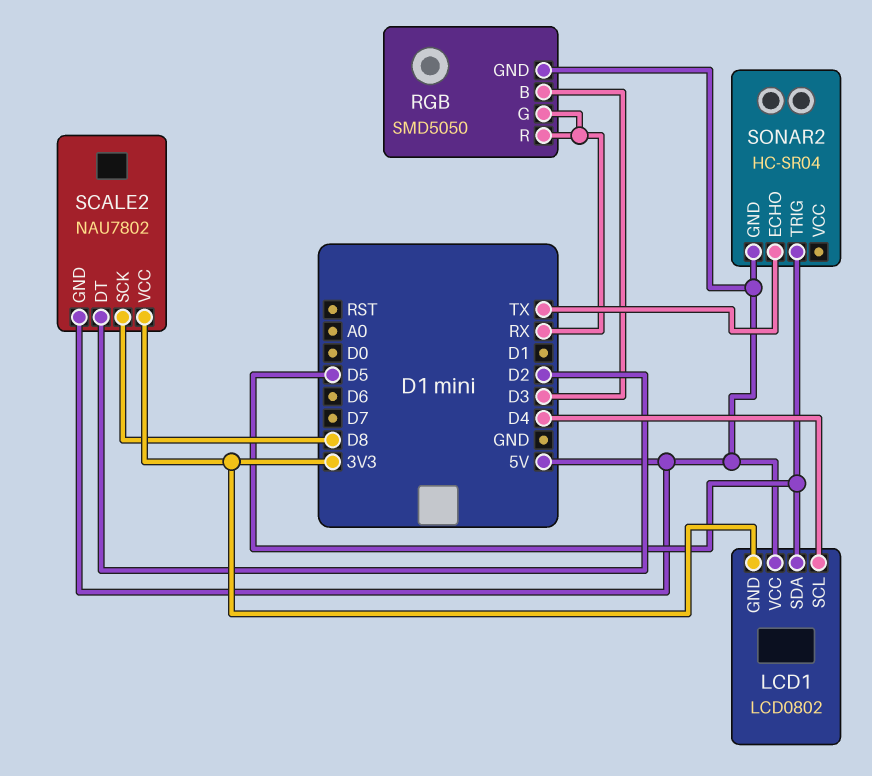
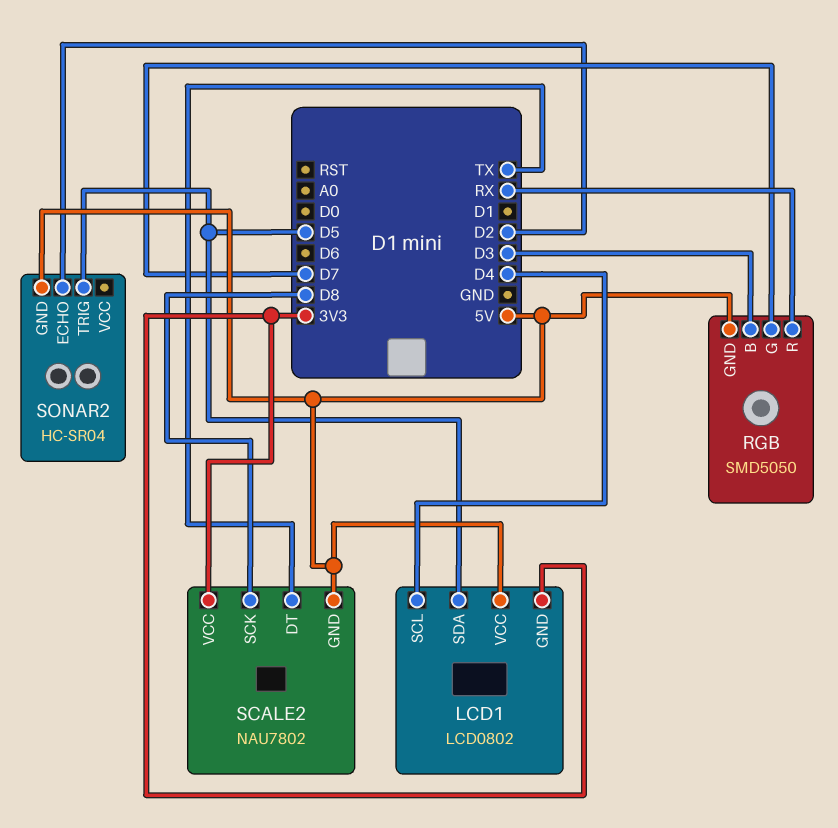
RGB pin G: RX -> D7
SCALE2 pin DT: D2 -> TX
SONAR2 pin ECHO: TX -> D2

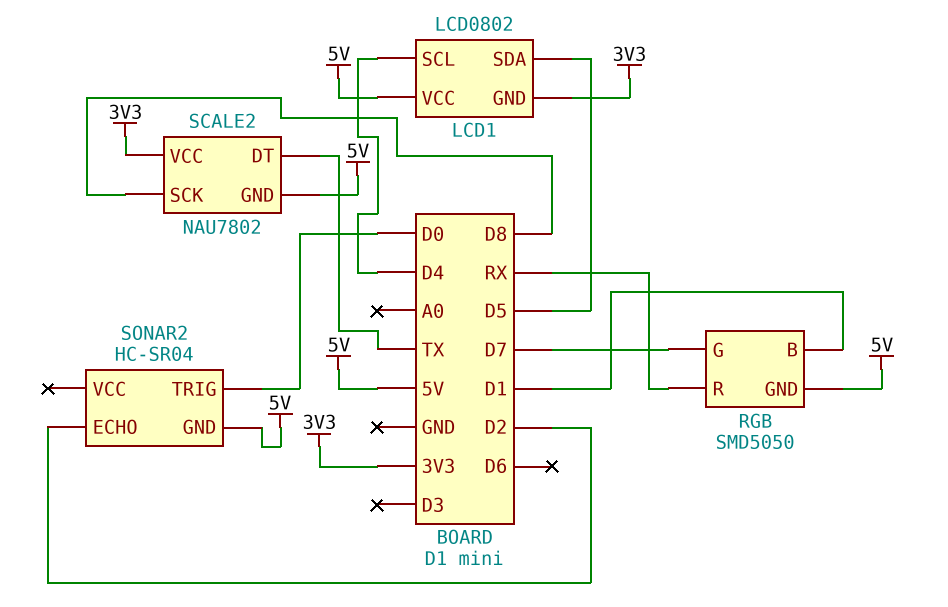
RGB pin B: D3 -> D1
SONAR2 pin TRIG: D5 -> D0

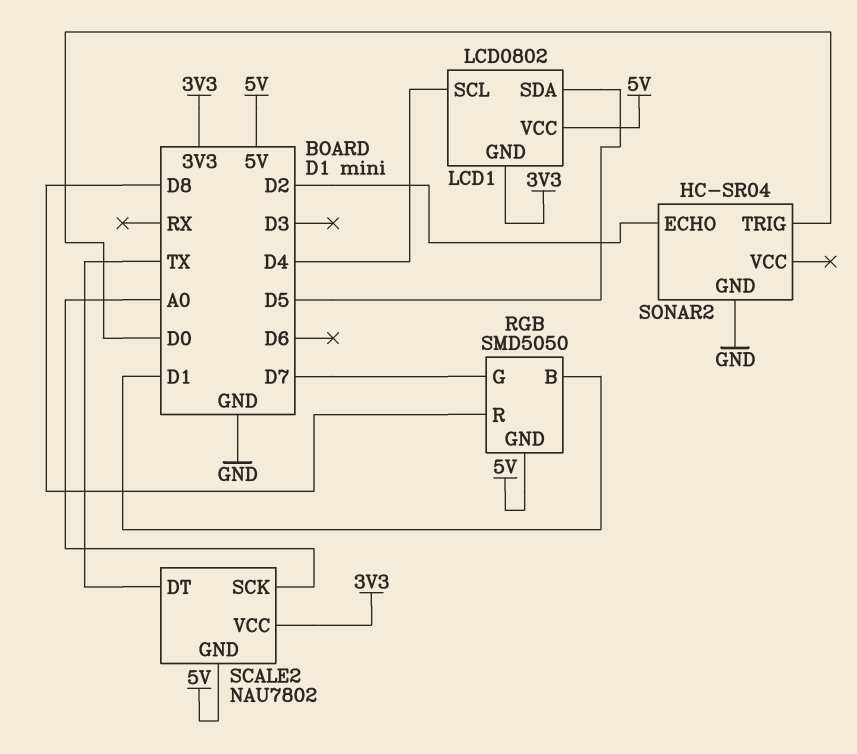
RGB pin R: RX -> D8
SCALE2 pin SCK: D8 -> A0
SONAR2 pin GND: 5V -> GND

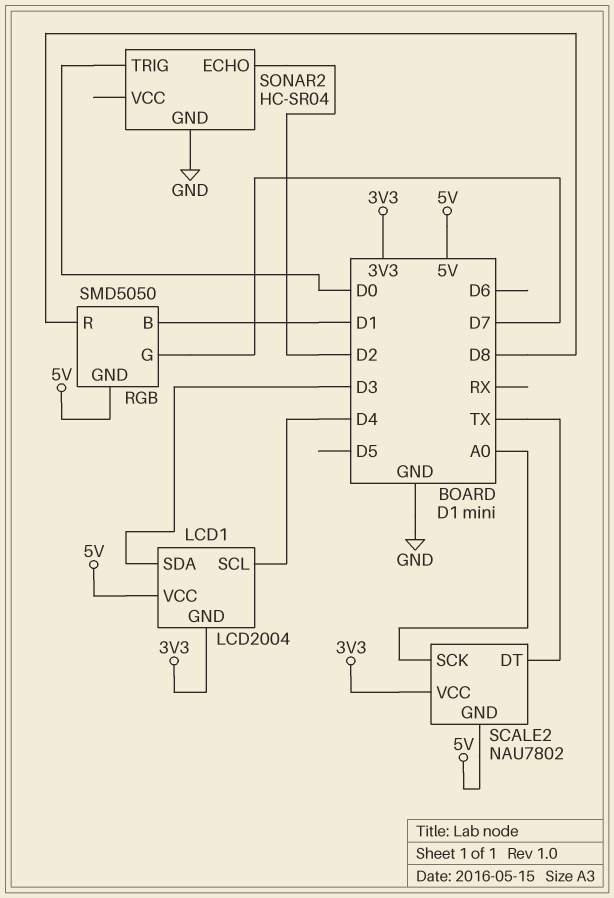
LCD1: LCD0802 -> LCD2004
LCD1 pin SDA: D5 -> D3

